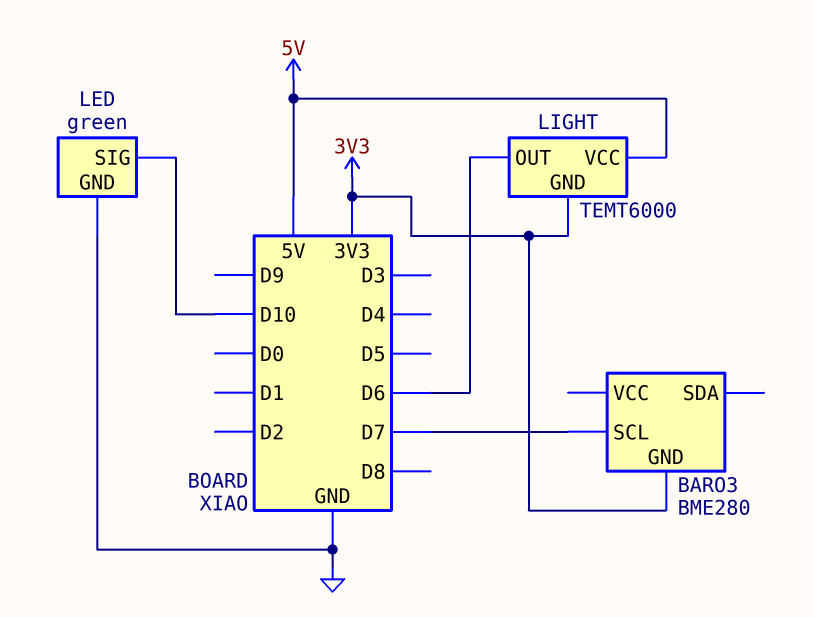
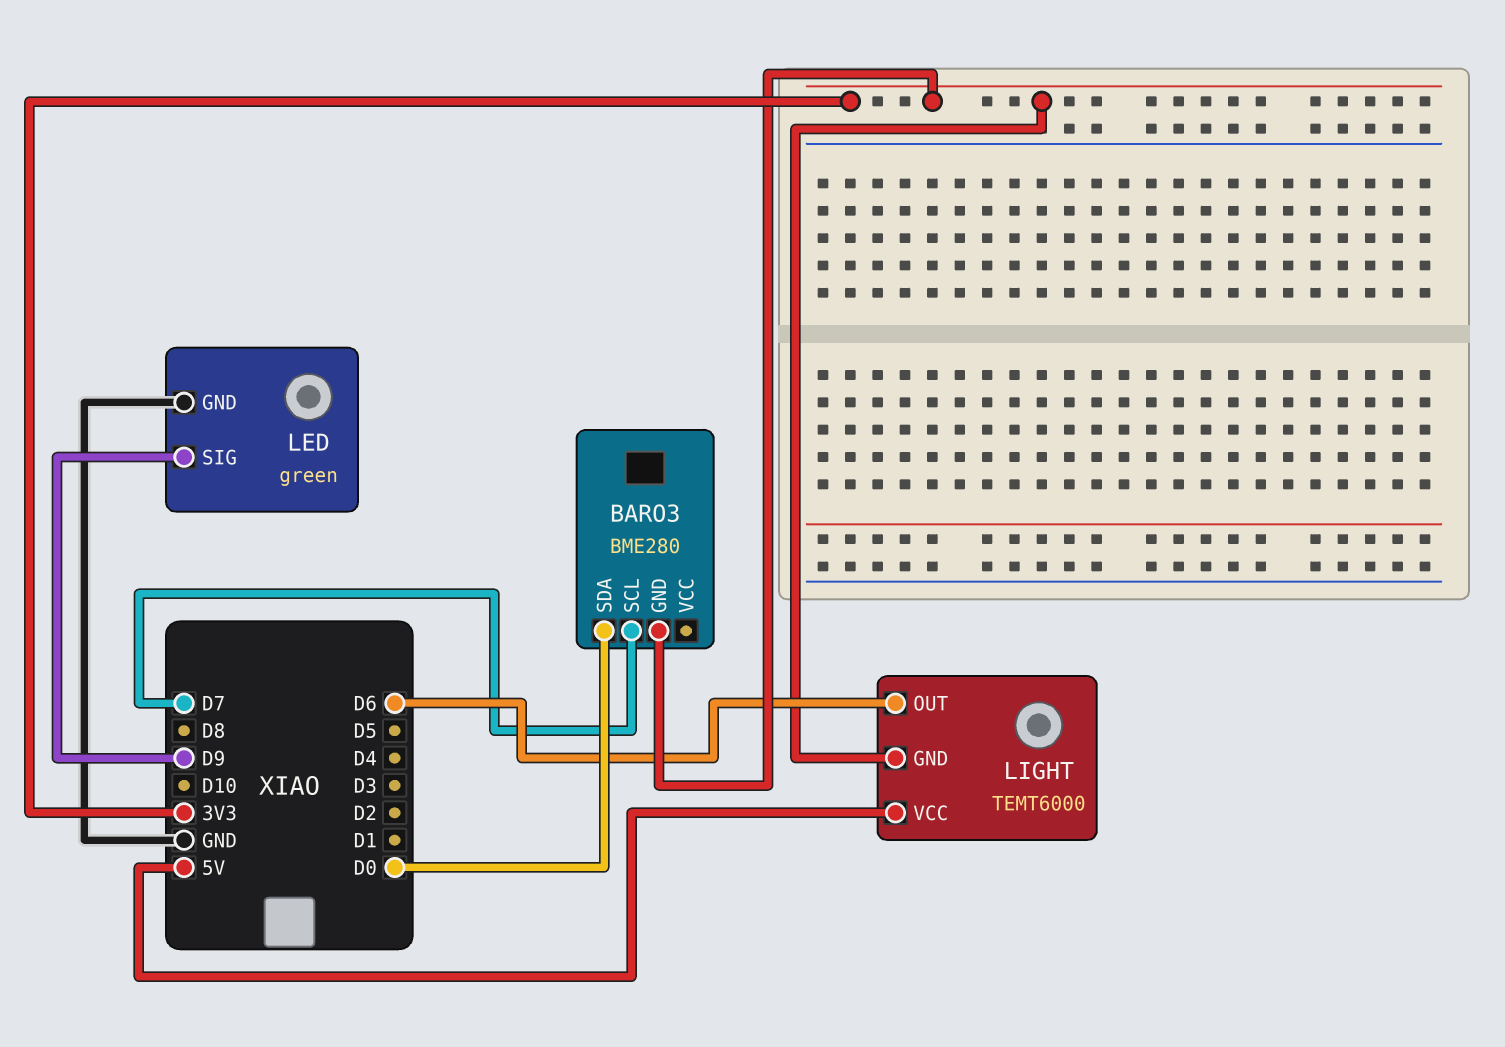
BARO3 pin SDA: none -> D0
LED pin SIG: D10 -> D9

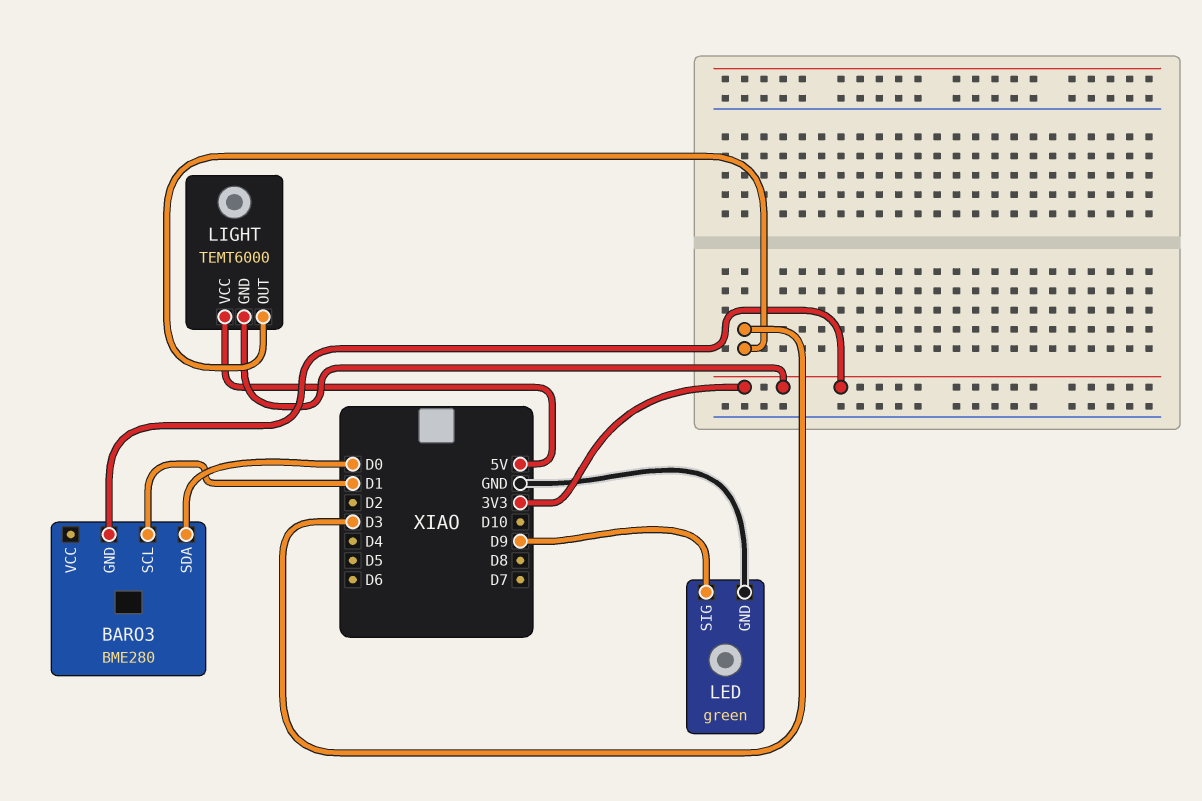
BARO3 pin SCL: D7 -> D1
LIGHT pin OUT: D6 -> D3

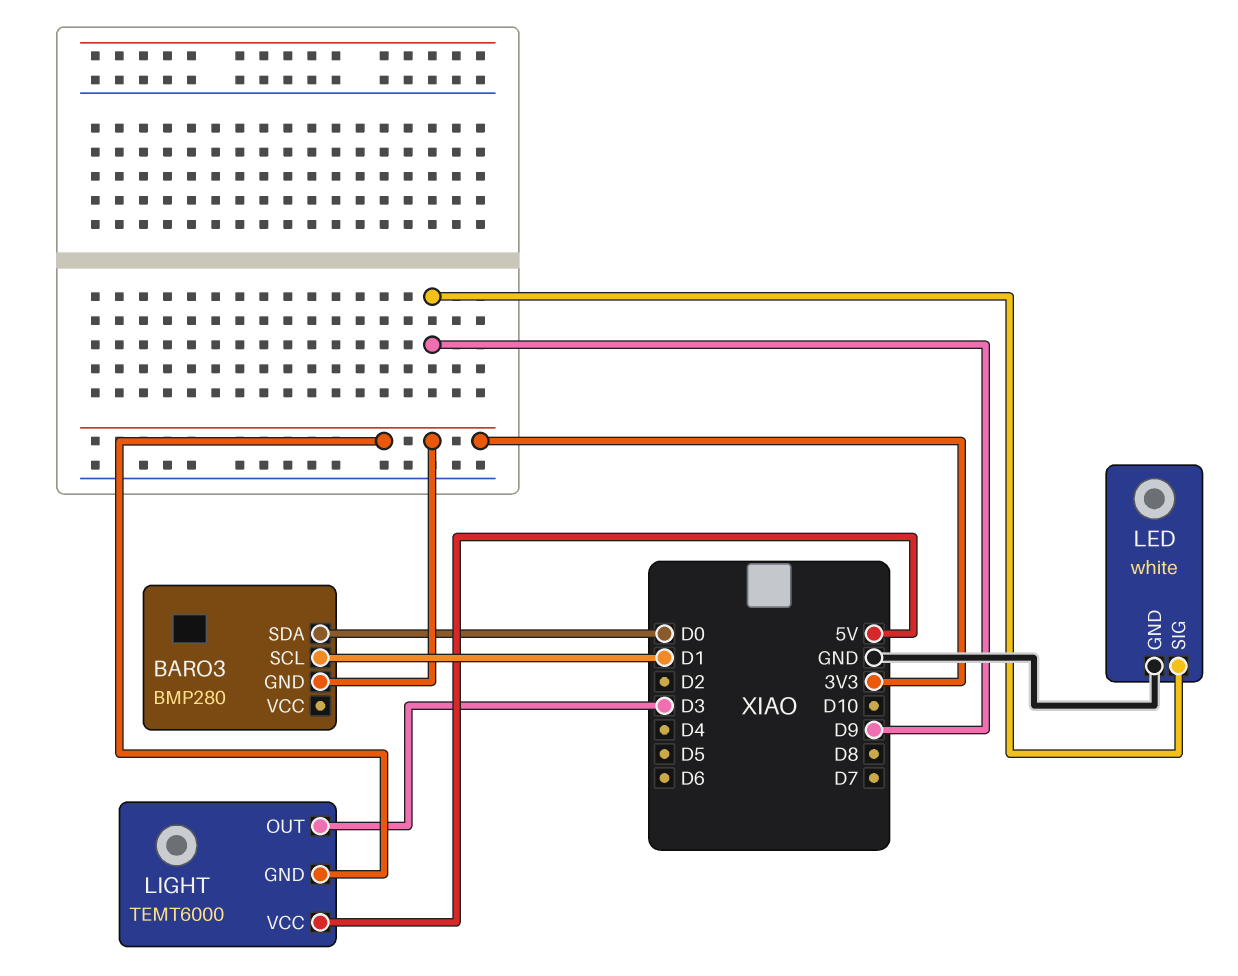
BARO3: BME280 -> BMP280
LED: green -> white

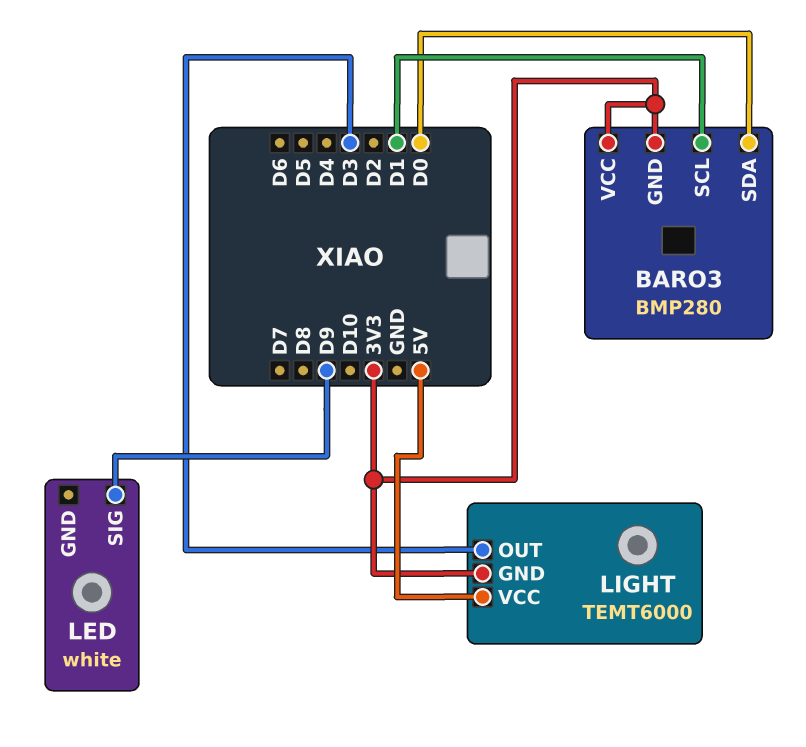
BARO3 pin VCC: none -> 3V3
LED pin GND: GND -> none

